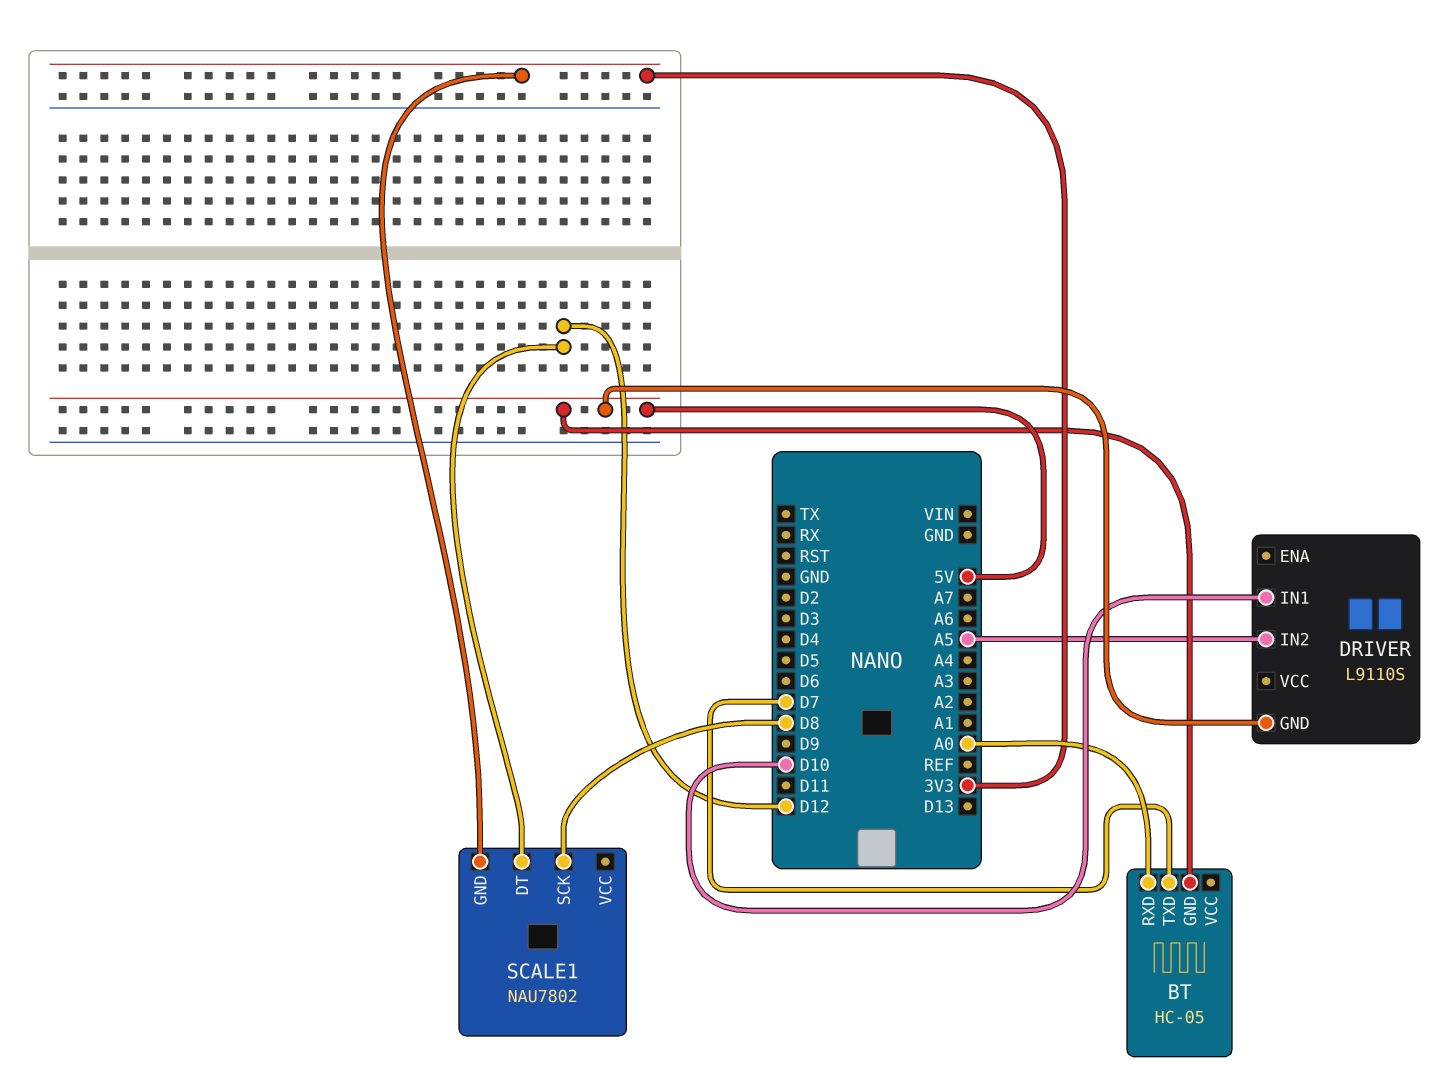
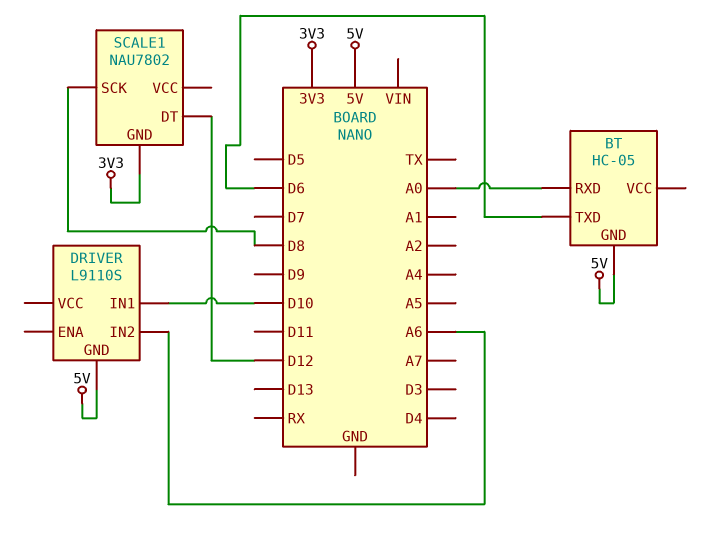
BT pin TXD: D7 -> D6
DRIVER pin IN2: A5 -> A6

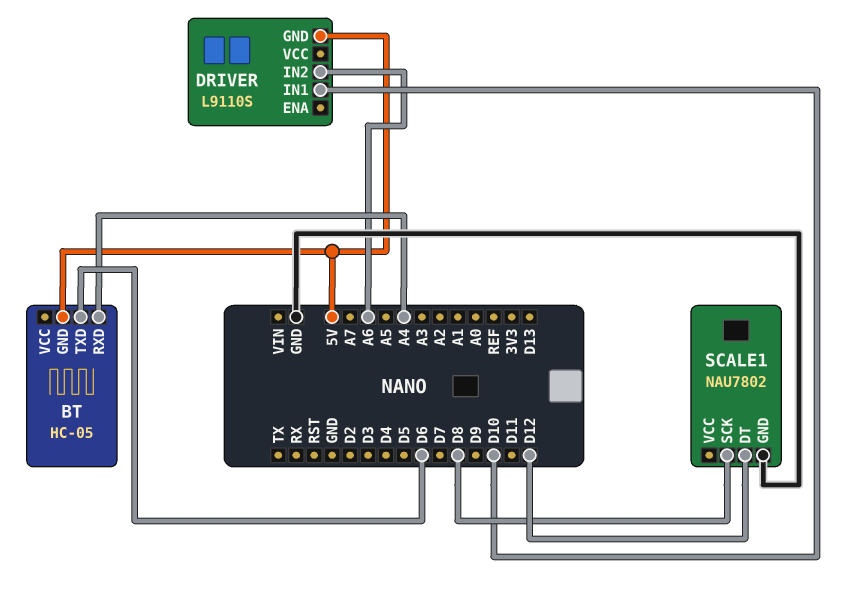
BT pin RXD: A0 -> A4
SCALE1 pin GND: 3V3 -> GND

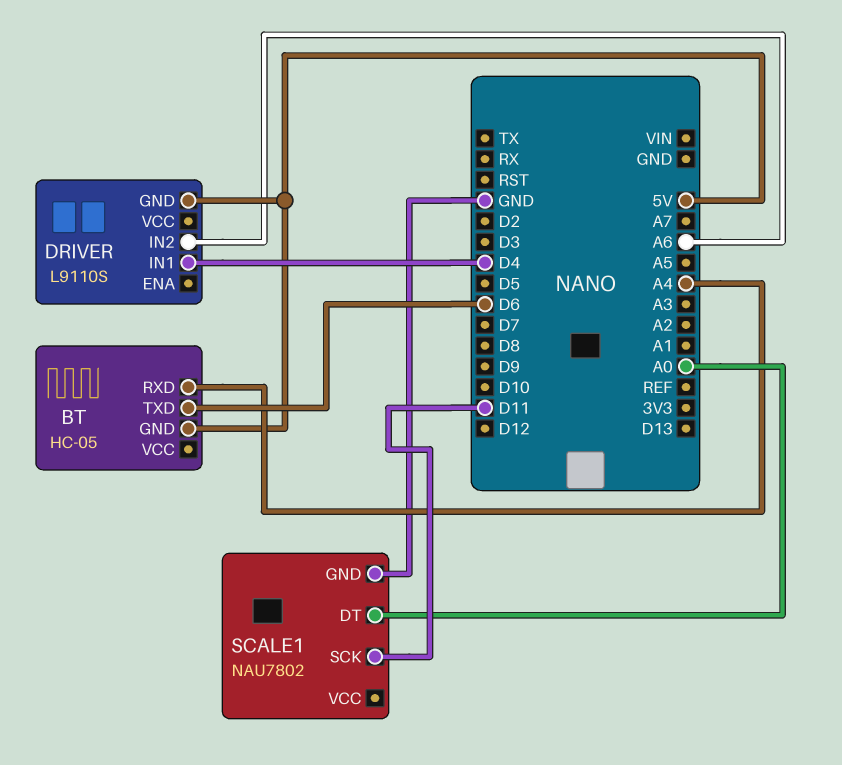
DRIVER pin IN1: D10 -> D4
SCALE1 pin DT: D12 -> A0
SCALE1 pin SCK: D8 -> D11

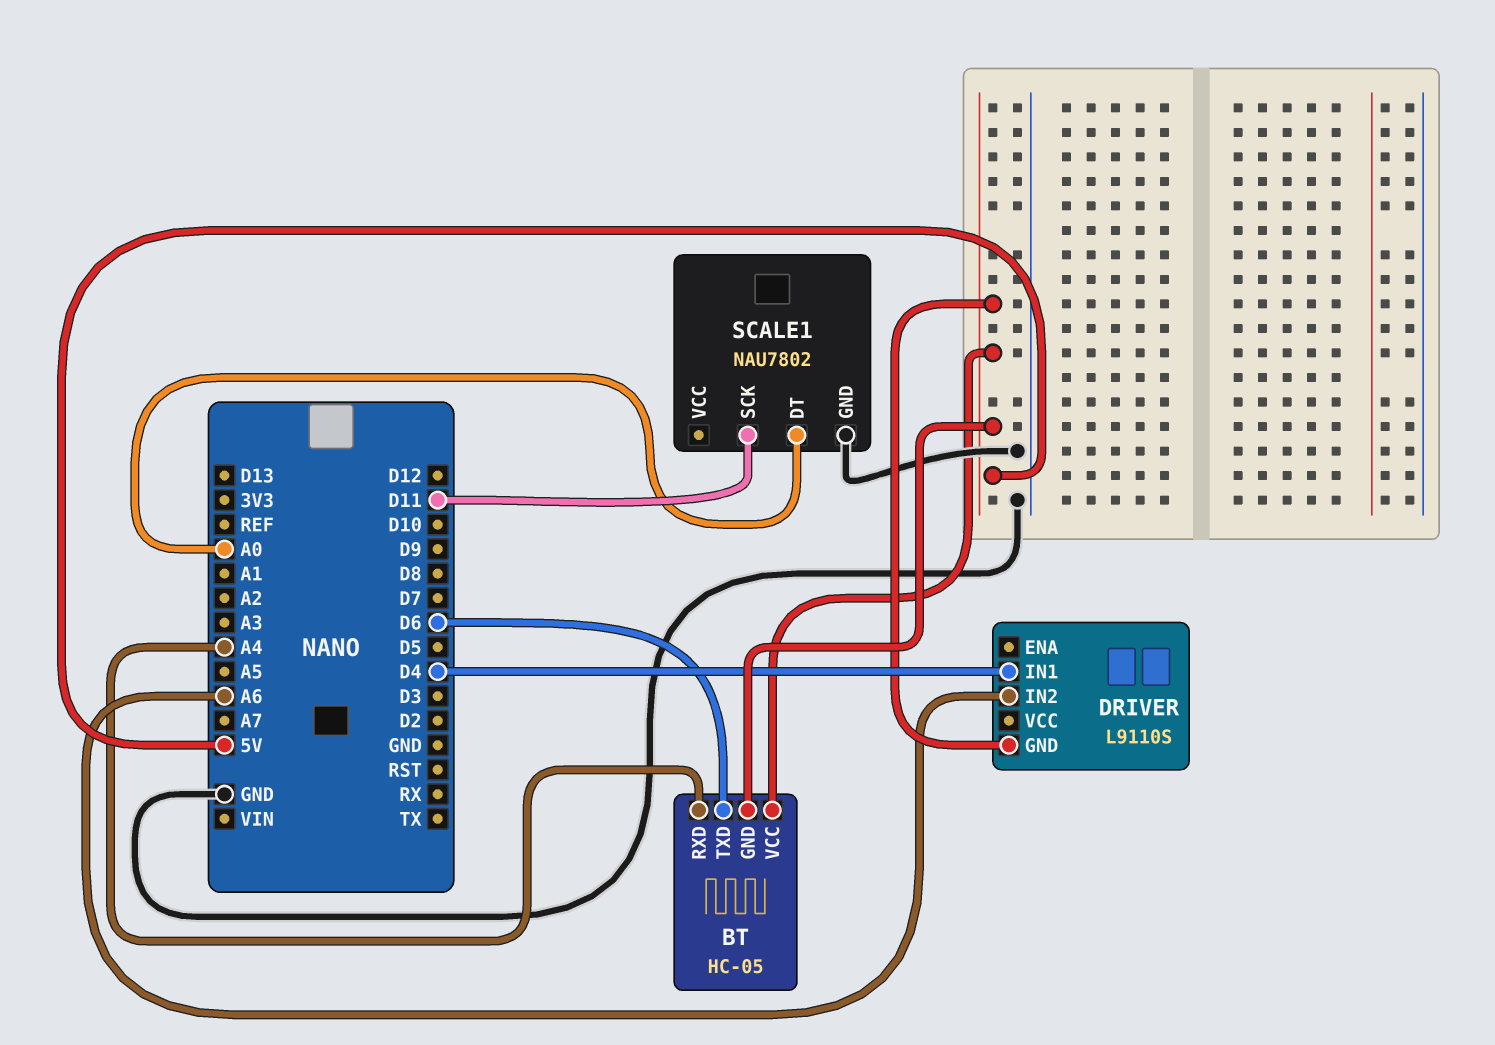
BT pin VCC: none -> 5V

